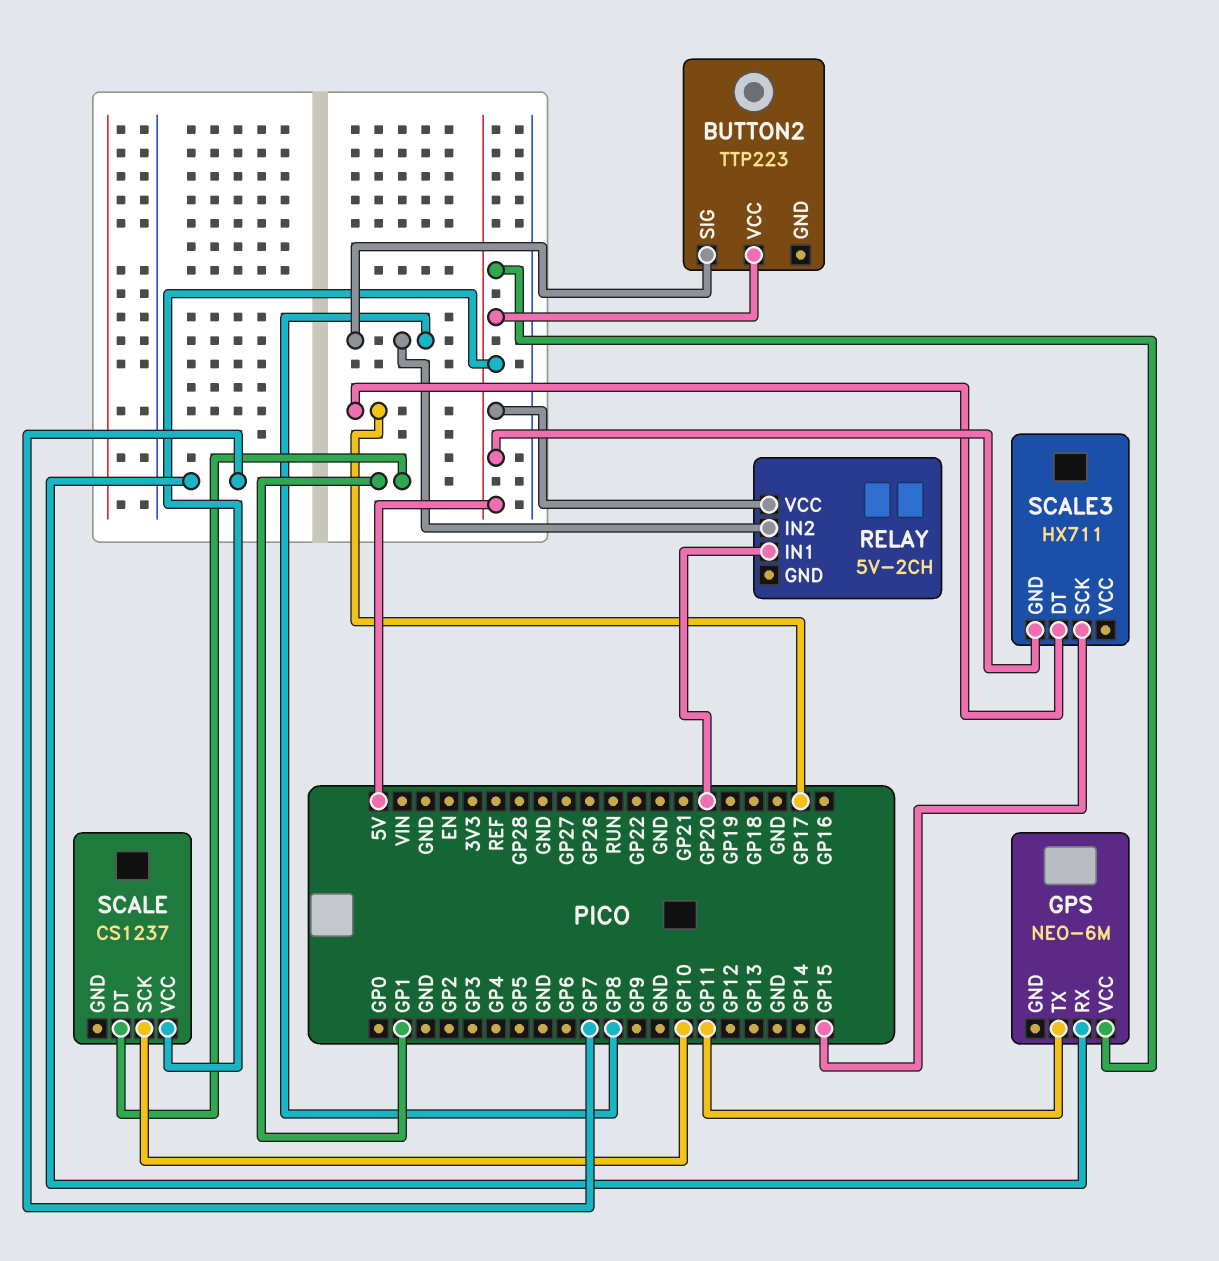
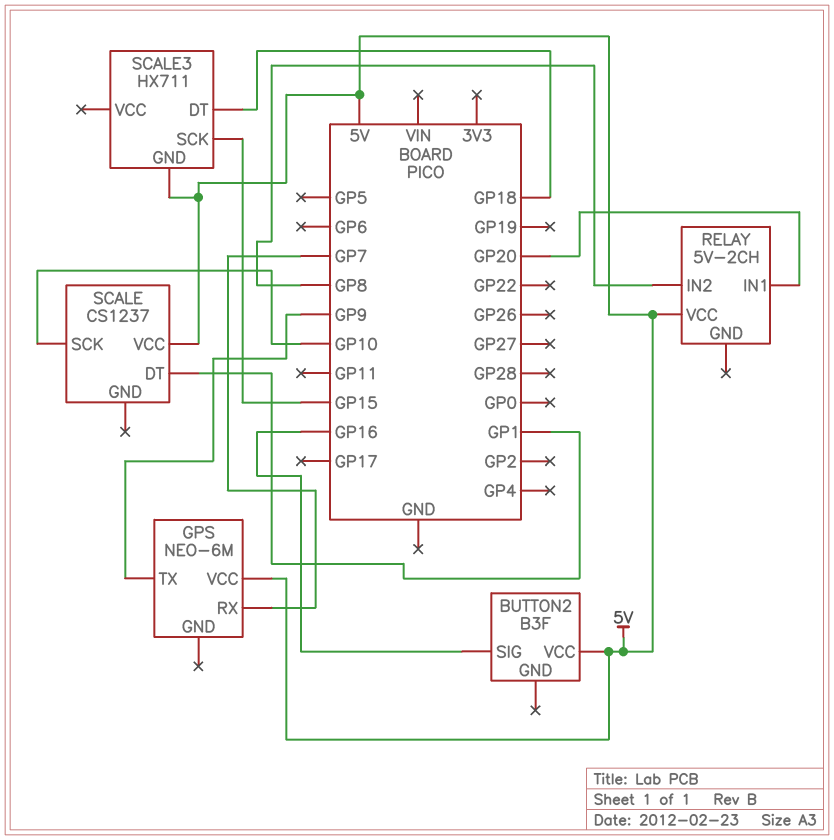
BUTTON2: TTP223 -> B3F
BUTTON2 pin SIG: GP8 -> GP16
GPS pin TX: GP11 -> GP9
SCALE3 pin DT: GP17 -> GP18

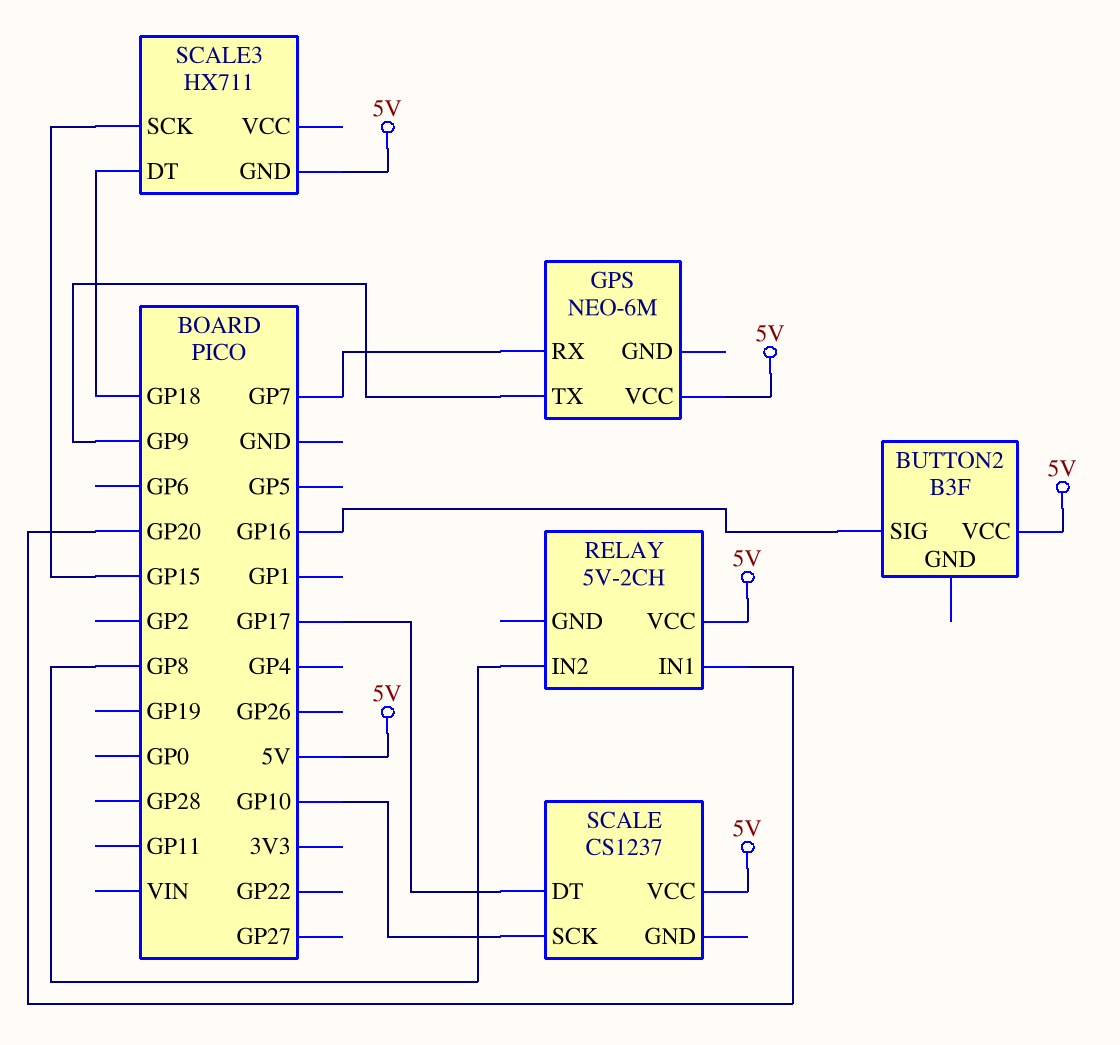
SCALE pin DT: GP1 -> GP17

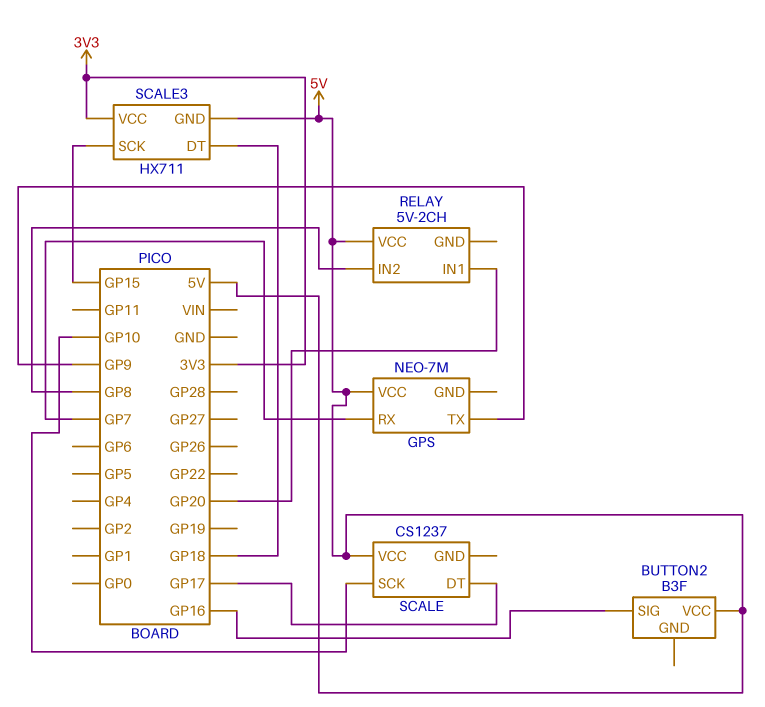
GPS: NEO-6M -> NEO-7M
SCALE3 pin VCC: none -> 3V3

